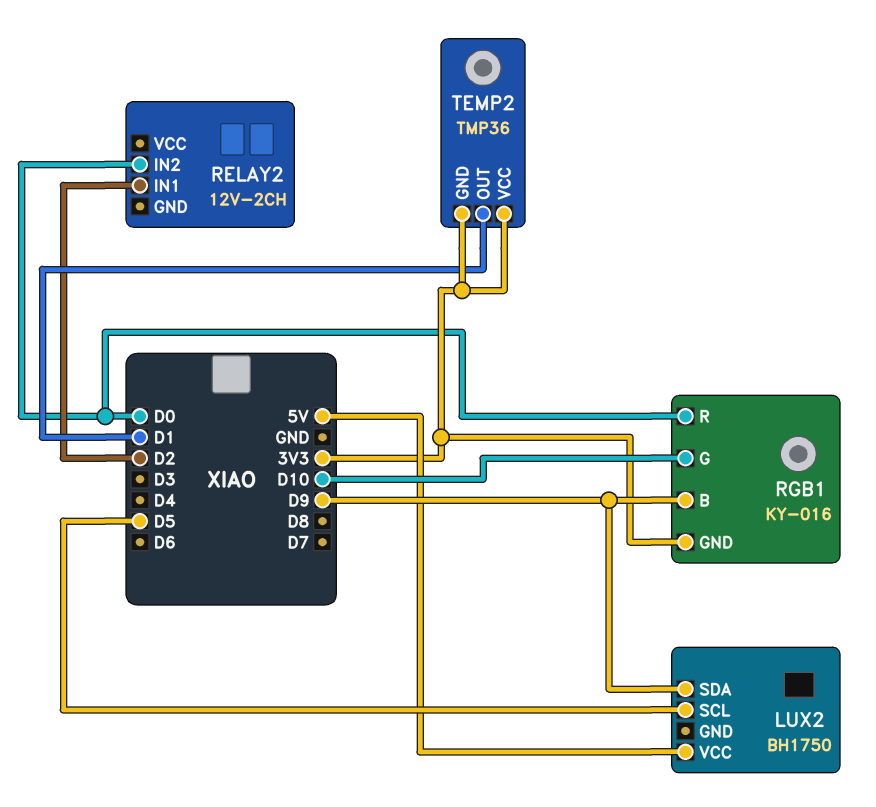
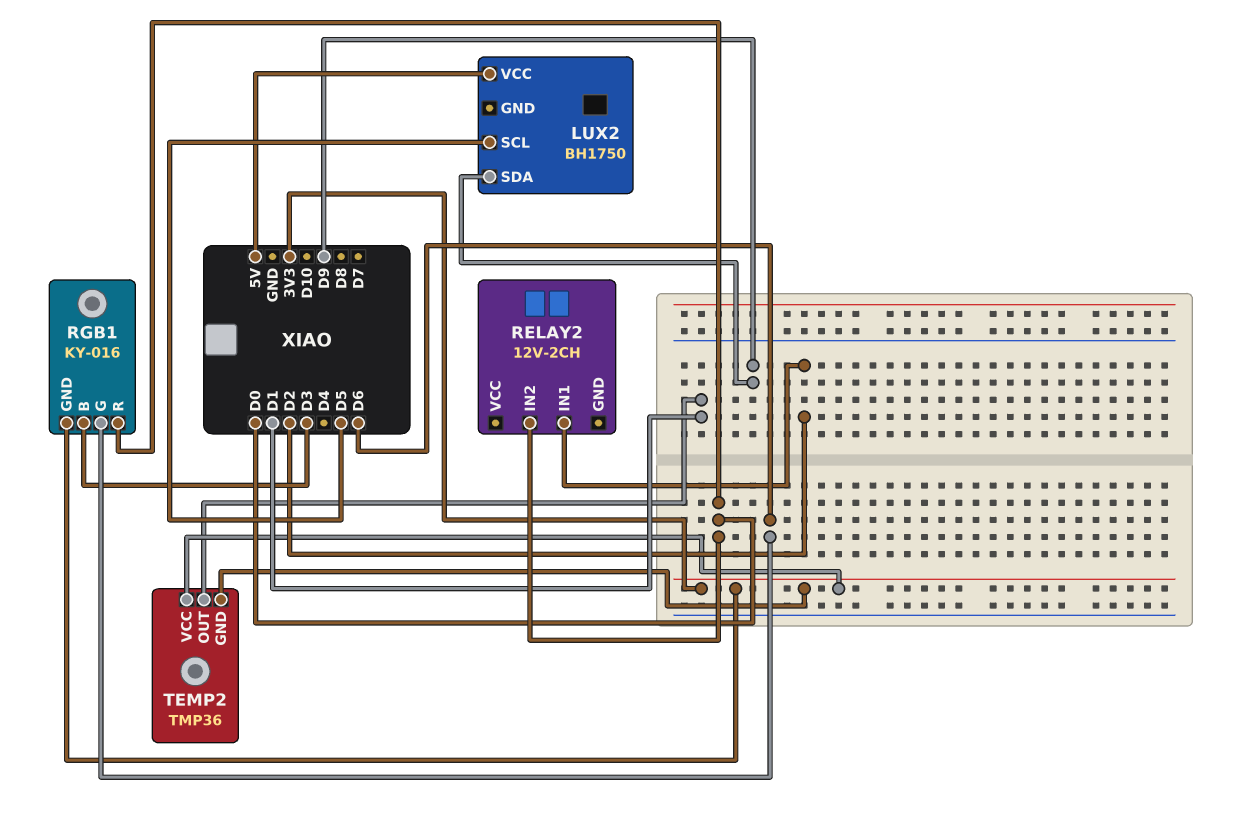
RGB1 pin B: D9 -> D3
RGB1 pin G: D10 -> D6

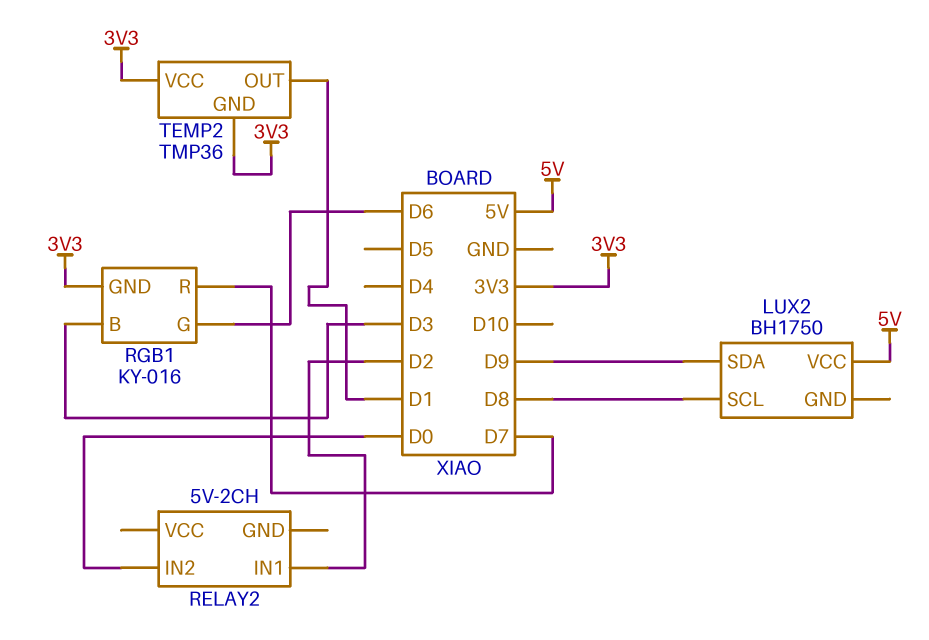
LUX2 pin SCL: D5 -> D8
RELAY2: 12V-2CH -> 5V-2CH
RGB1 pin R: D0 -> D7

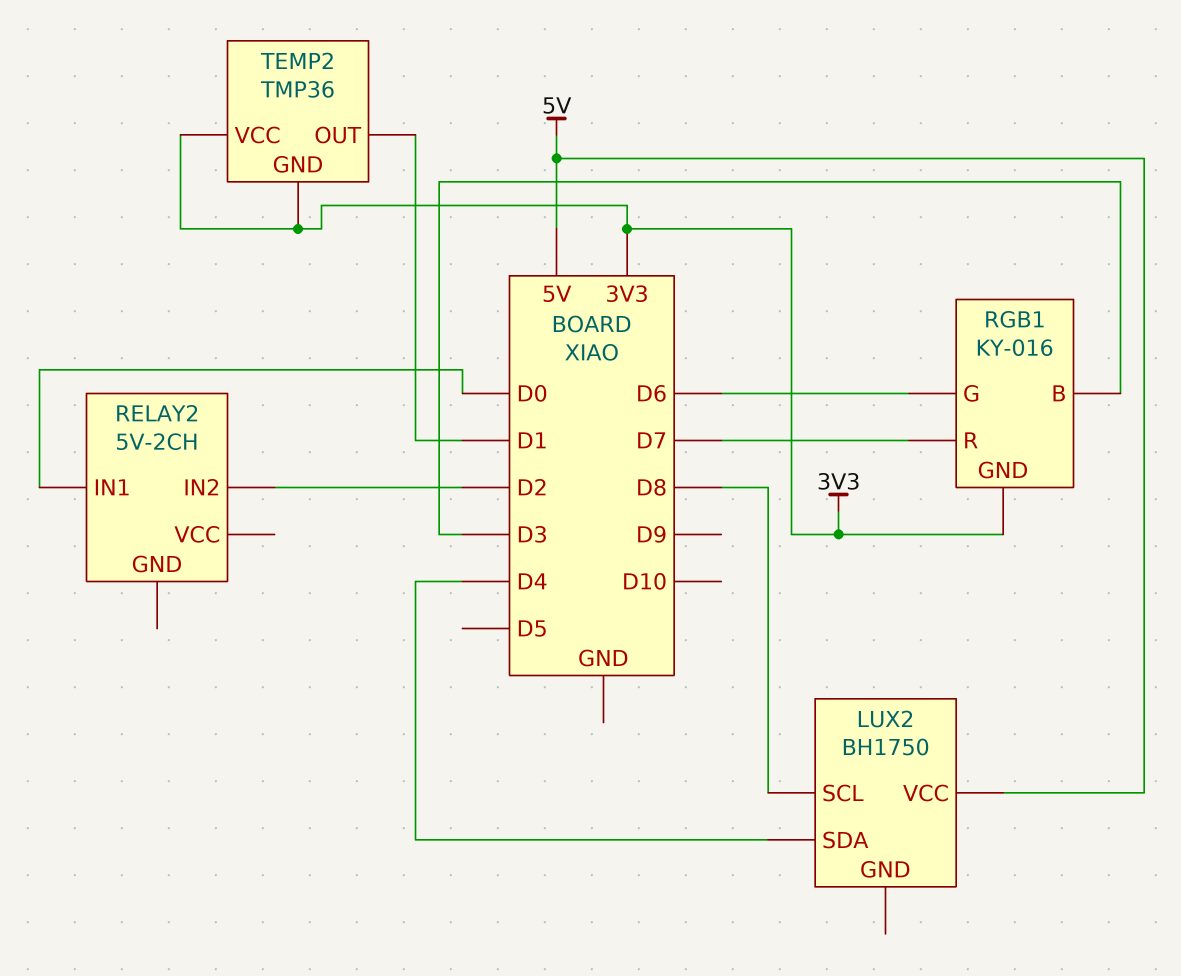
LUX2 pin SDA: D9 -> D4
RELAY2 pin IN1: D2 -> D0
RELAY2 pin IN2: D0 -> D2

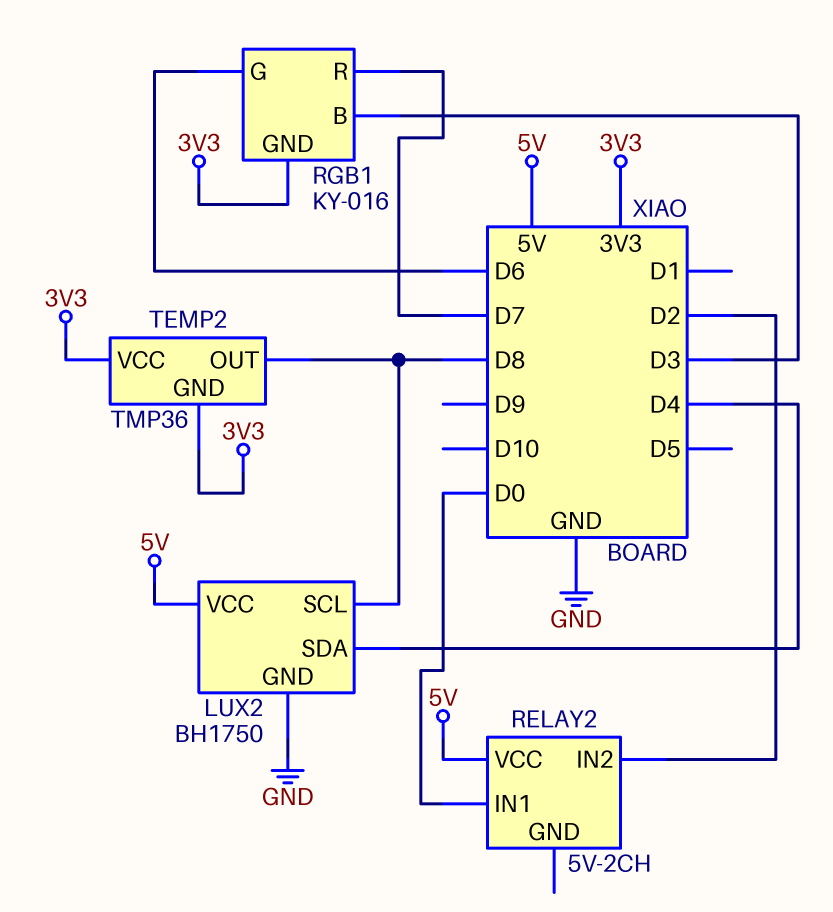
LUX2 pin GND: none -> GND
RELAY2 pin VCC: none -> 5V
TEMP2 pin OUT: D1 -> D8

